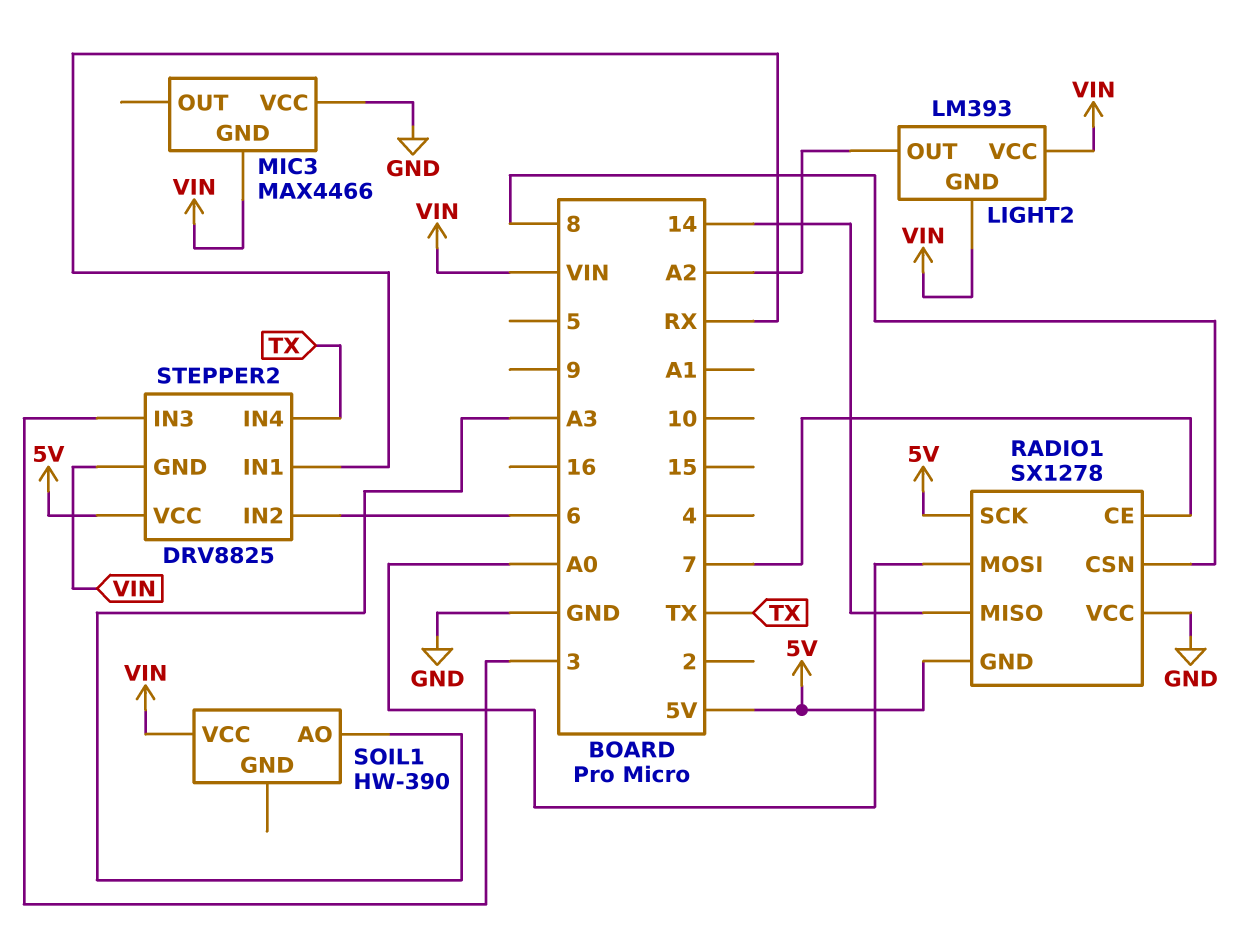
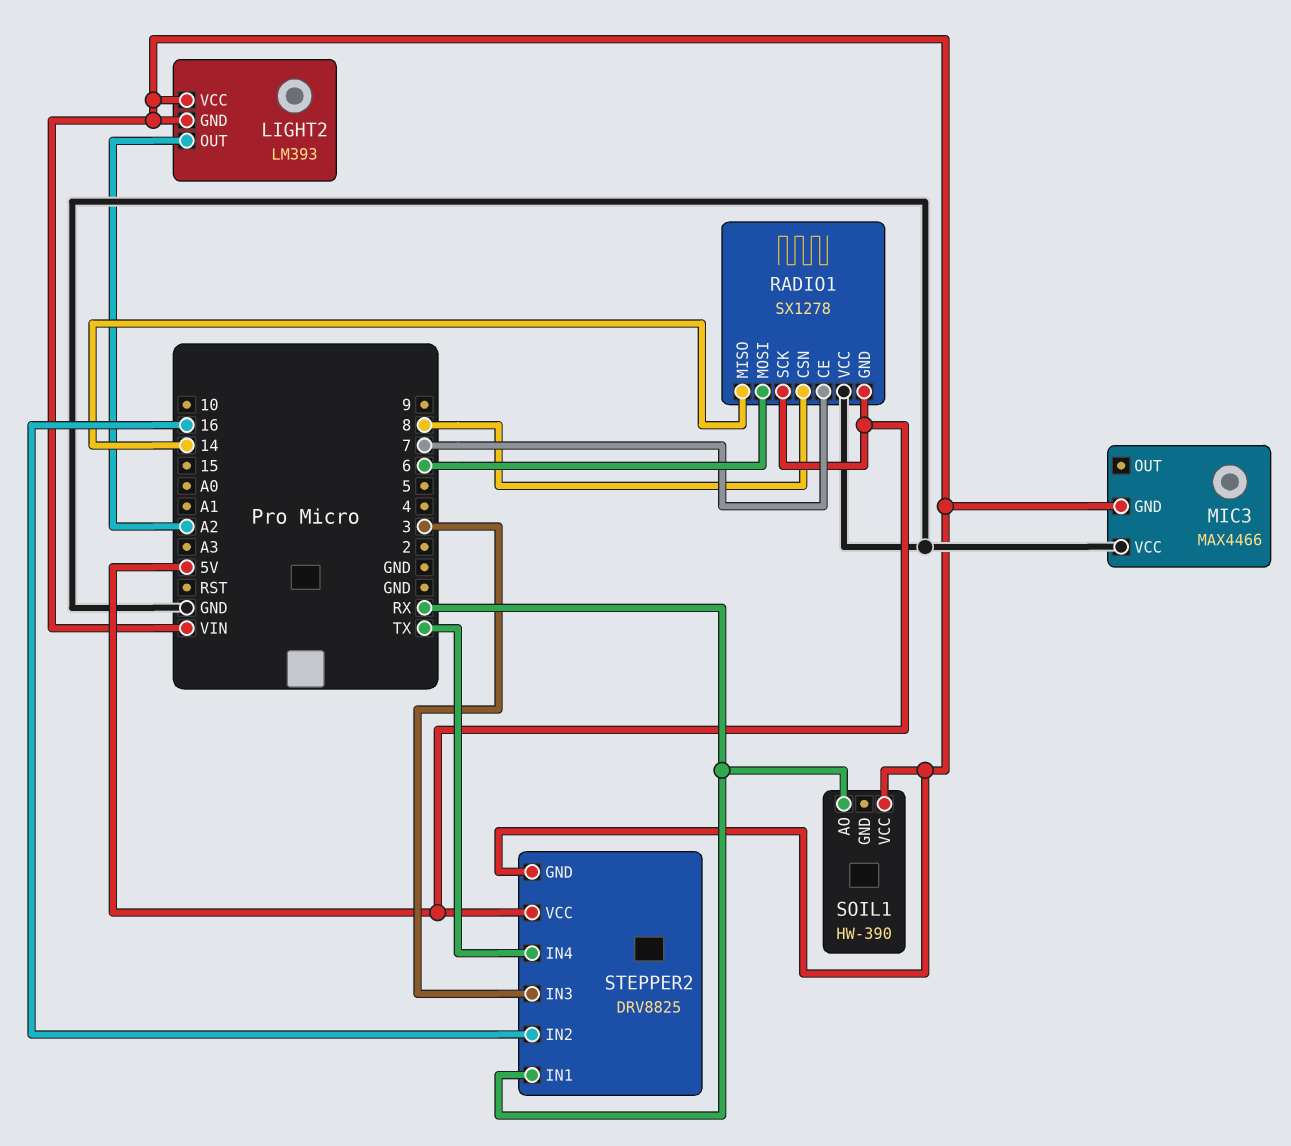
RADIO1 pin MOSI: A0 -> 6
SOIL1 pin AO: A3 -> RX
STEPPER2 pin IN2: 6 -> 16

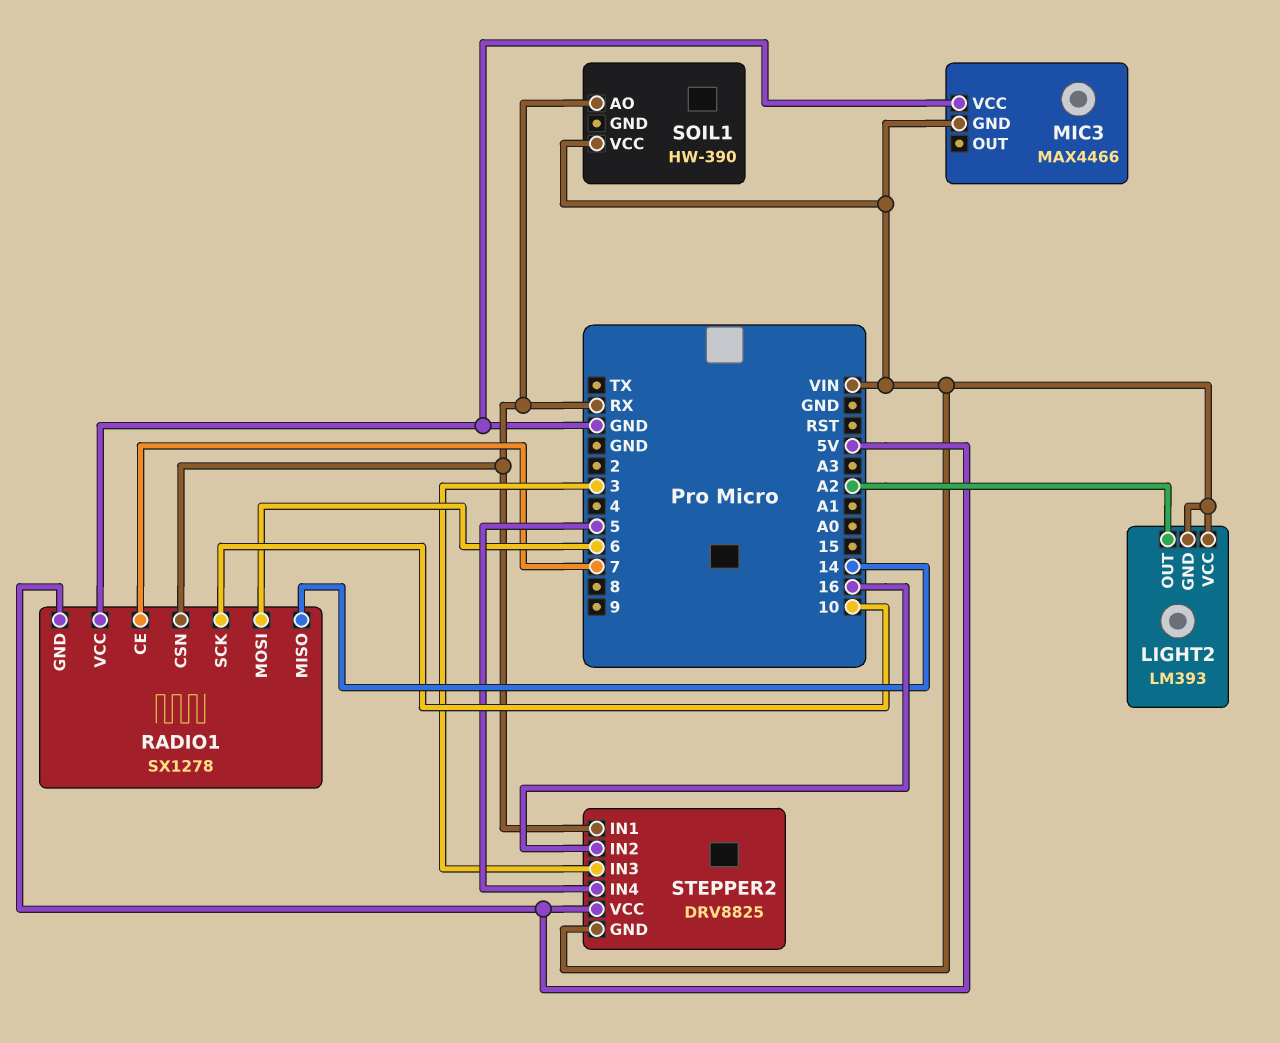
RADIO1 pin CSN: 8 -> RX
RADIO1 pin SCK: 5V -> 10
STEPPER2 pin IN4: TX -> 5

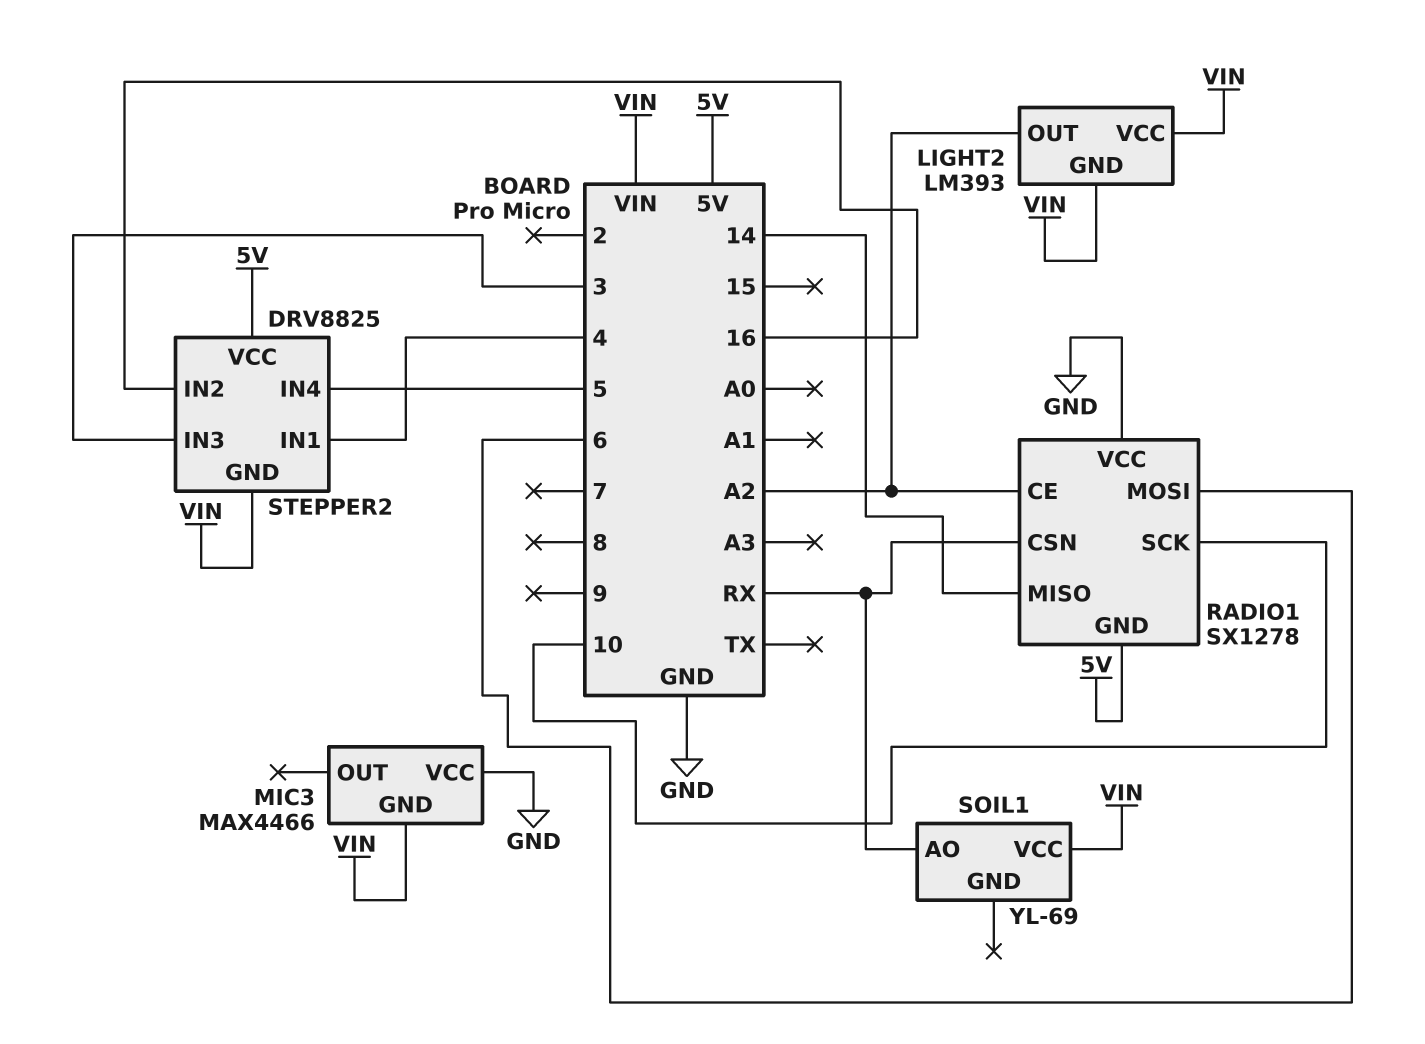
RADIO1 pin CE: 7 -> A2
SOIL1: HW-390 -> YL-69
STEPPER2 pin IN1: RX -> 4

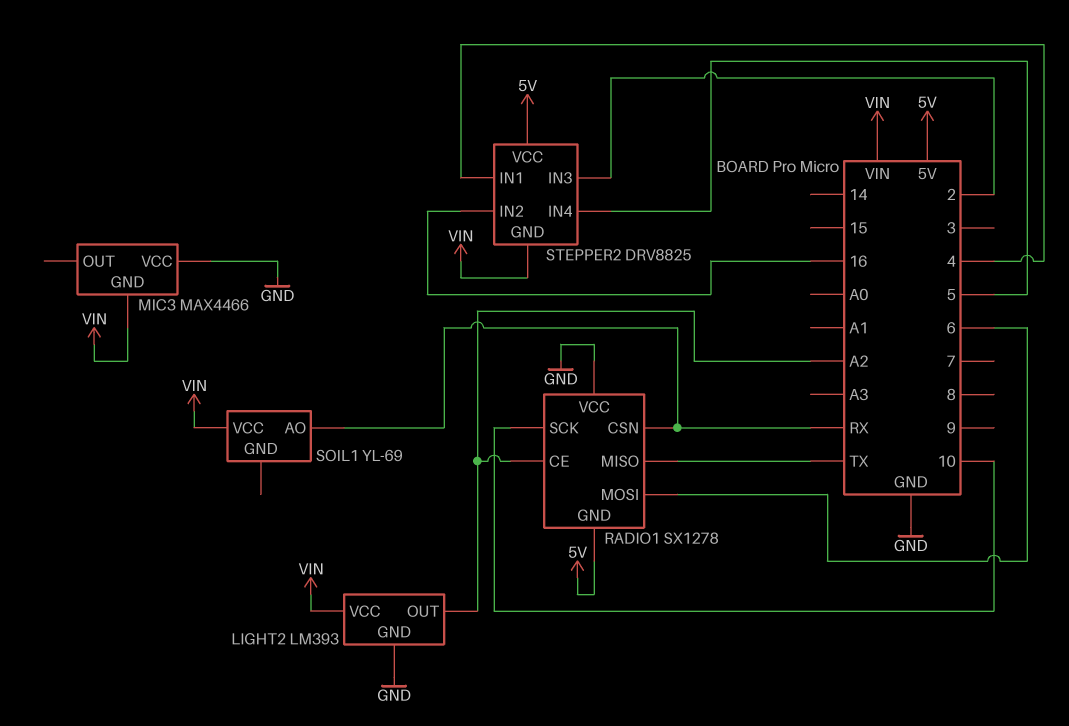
LIGHT2 pin GND: VIN -> GND
RADIO1 pin MISO: 14 -> TX
STEPPER2 pin IN3: 3 -> 2

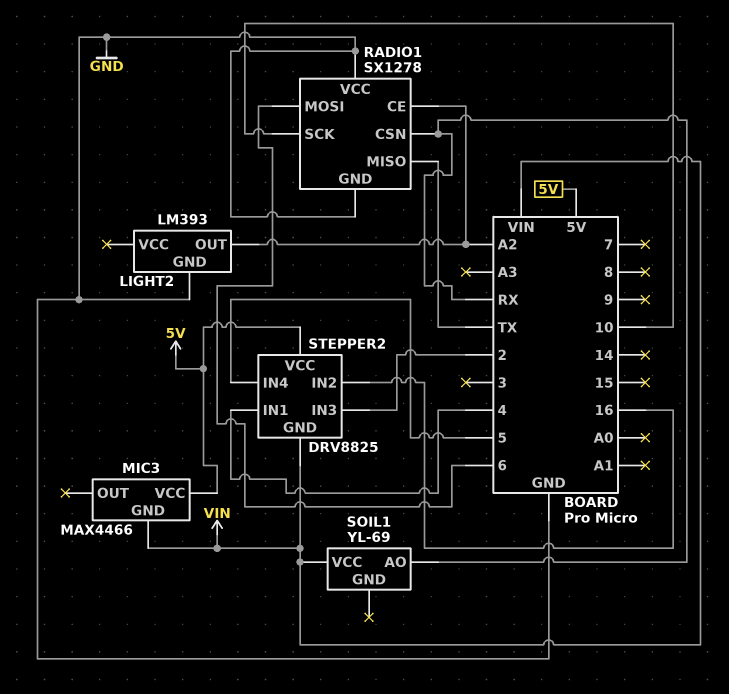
LIGHT2 pin VCC: VIN -> none
MIC3 pin VCC: GND -> 5V
RADIO1 pin GND: 5V -> GND

